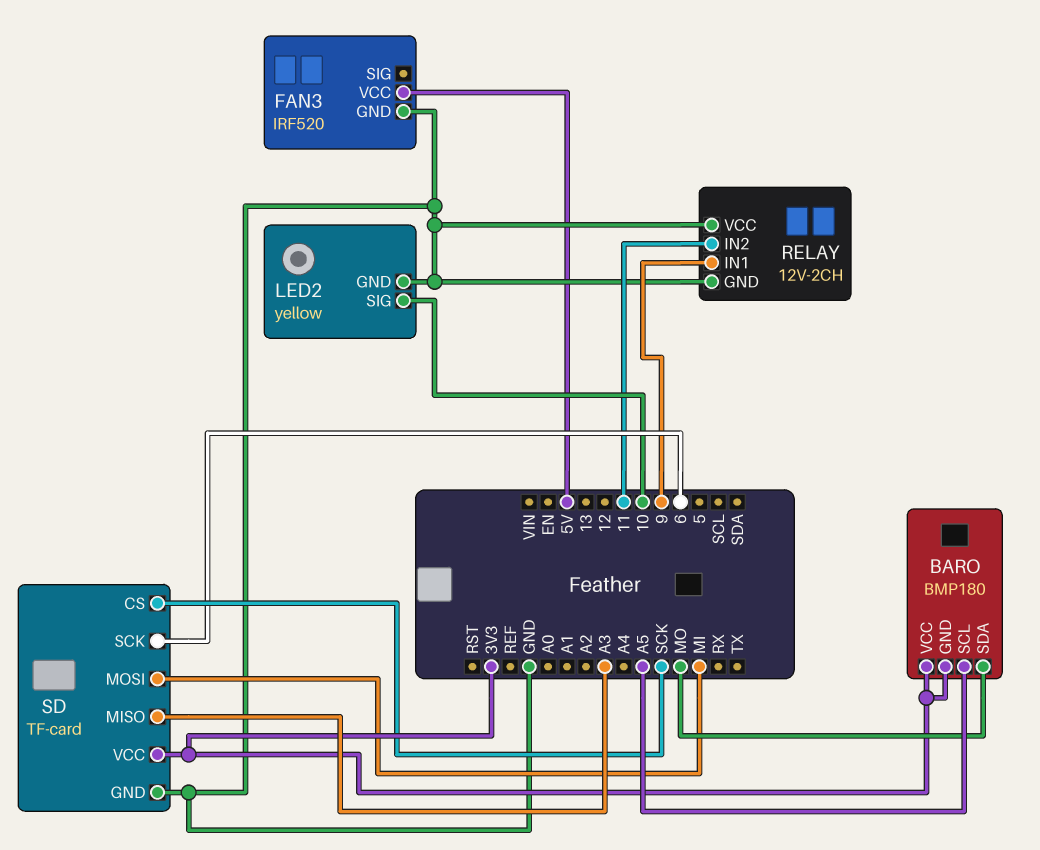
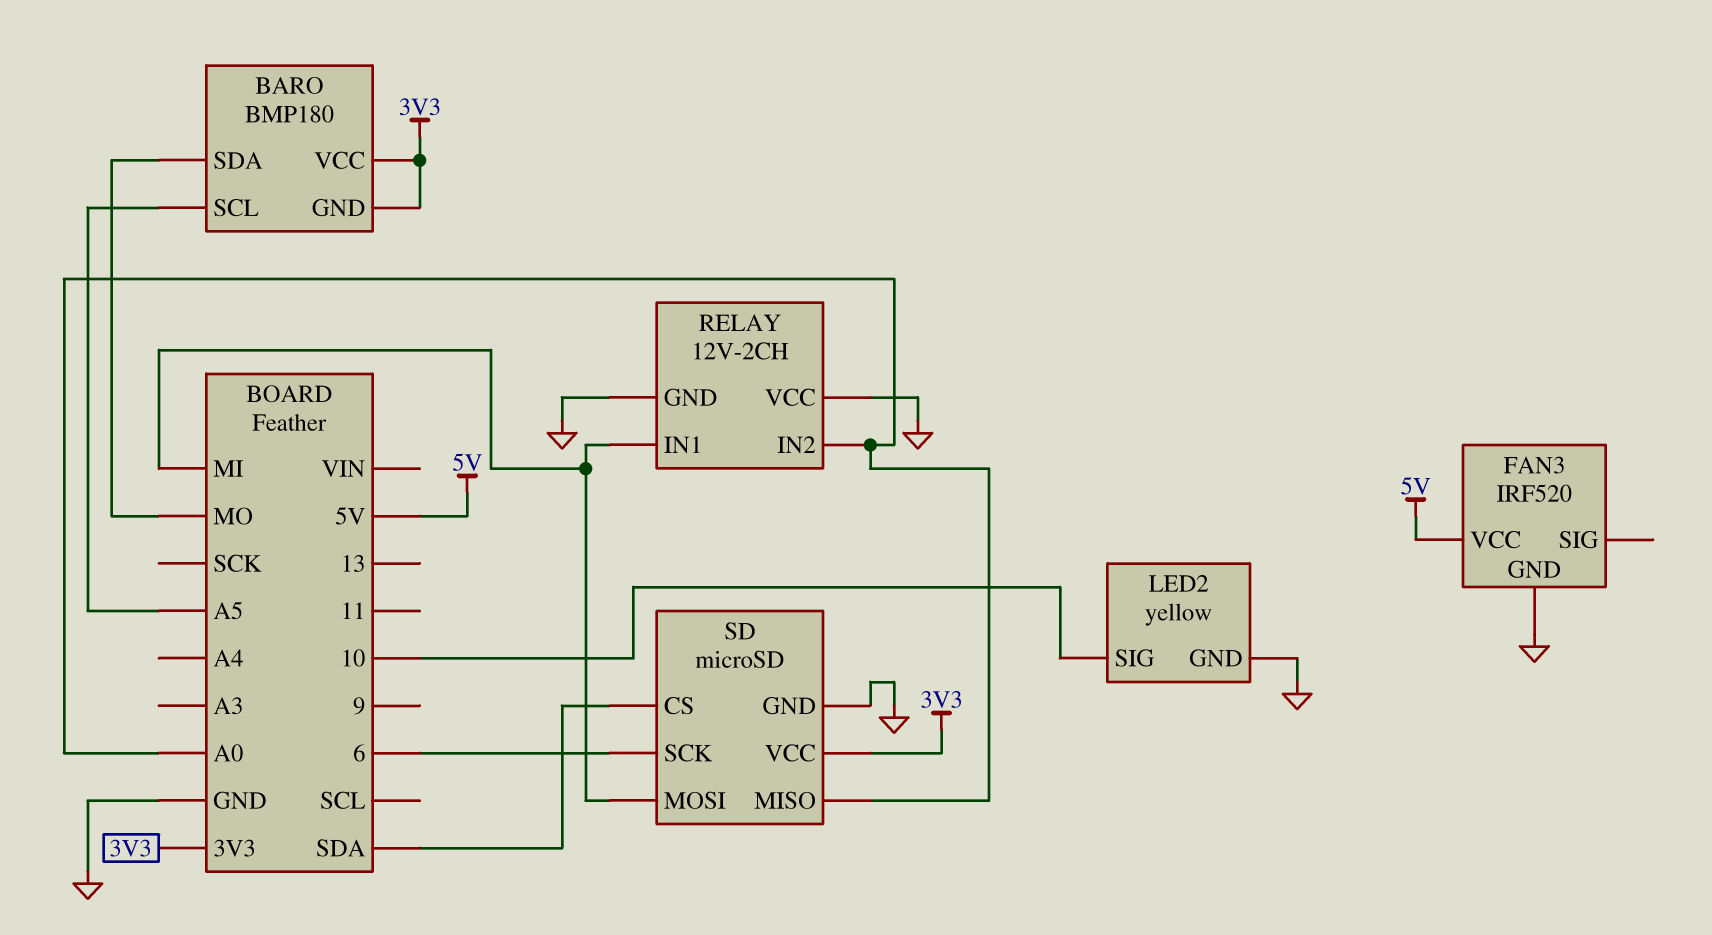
RELAY pin IN1: 9 -> MI
RELAY pin IN2: 11 -> A0
SD: TF-card -> microSD
SD pin CS: SCK -> SDA
SD pin MISO: A3 -> A0

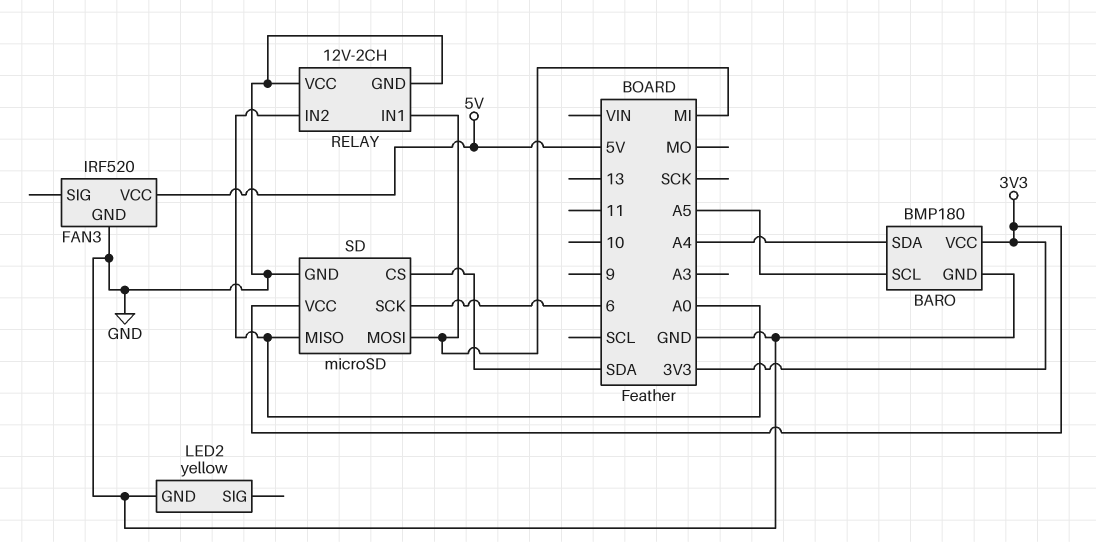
BARO pin GND: 3V3 -> GND
BARO pin SDA: MO -> A4
LED2 pin SIG: 10 -> none

